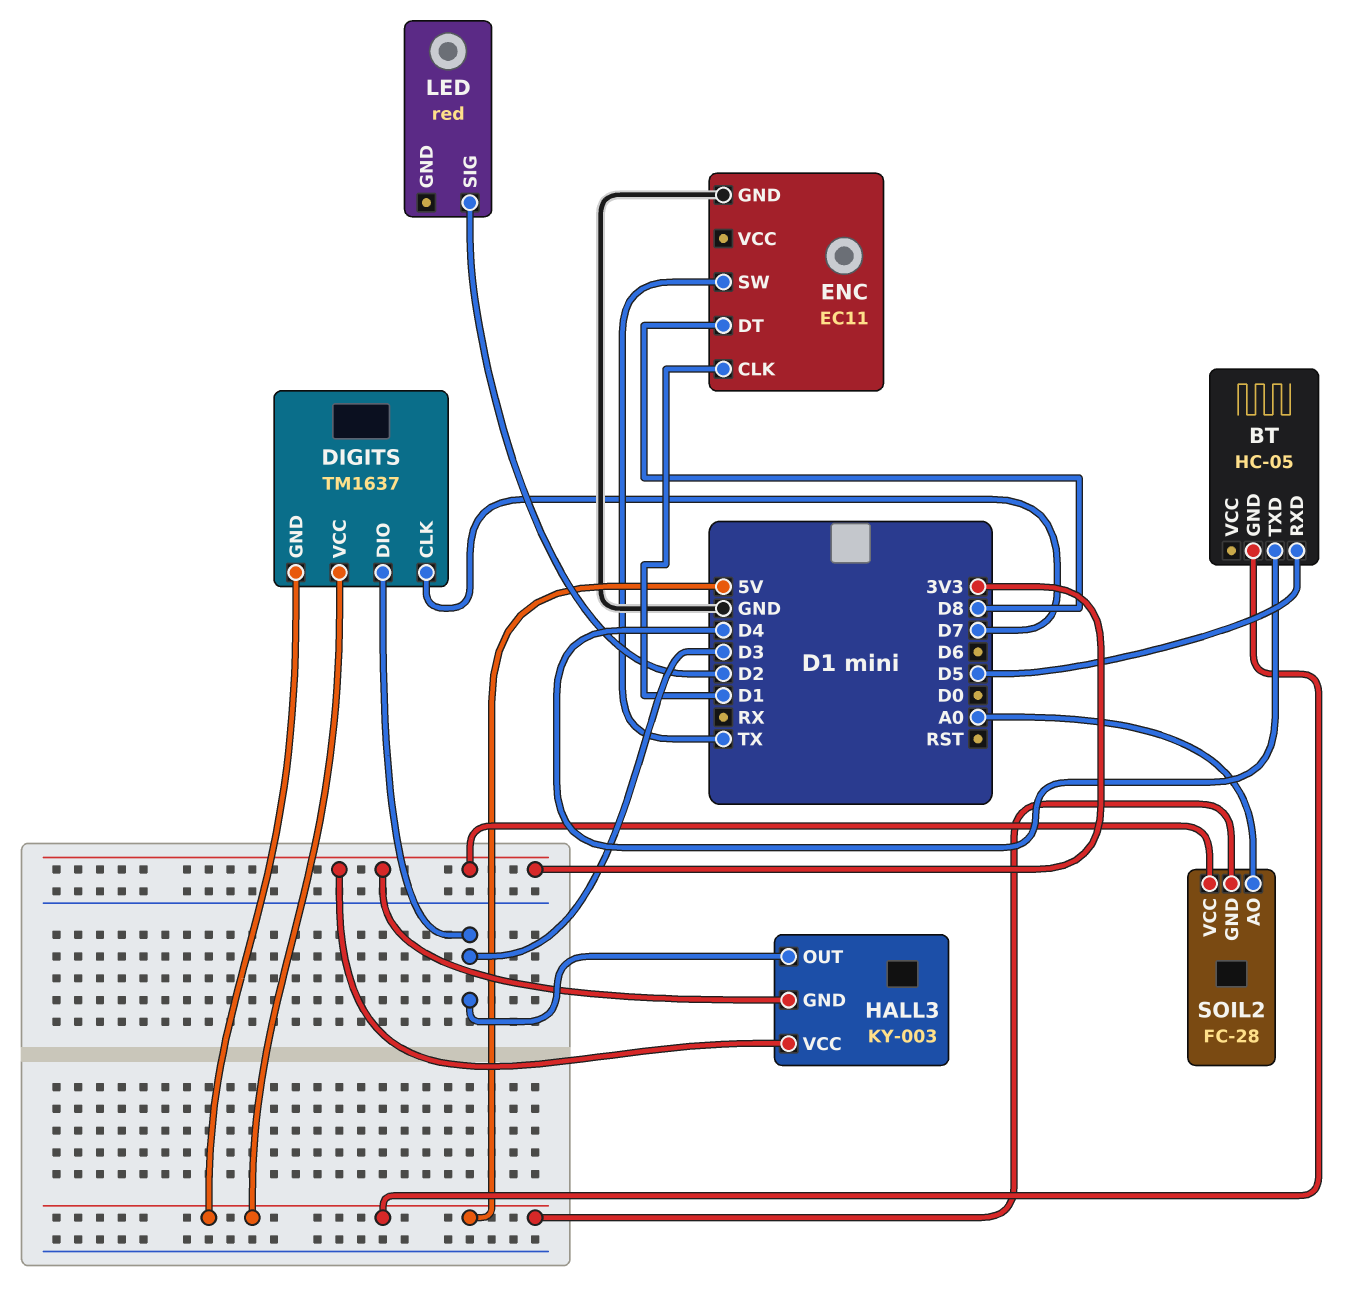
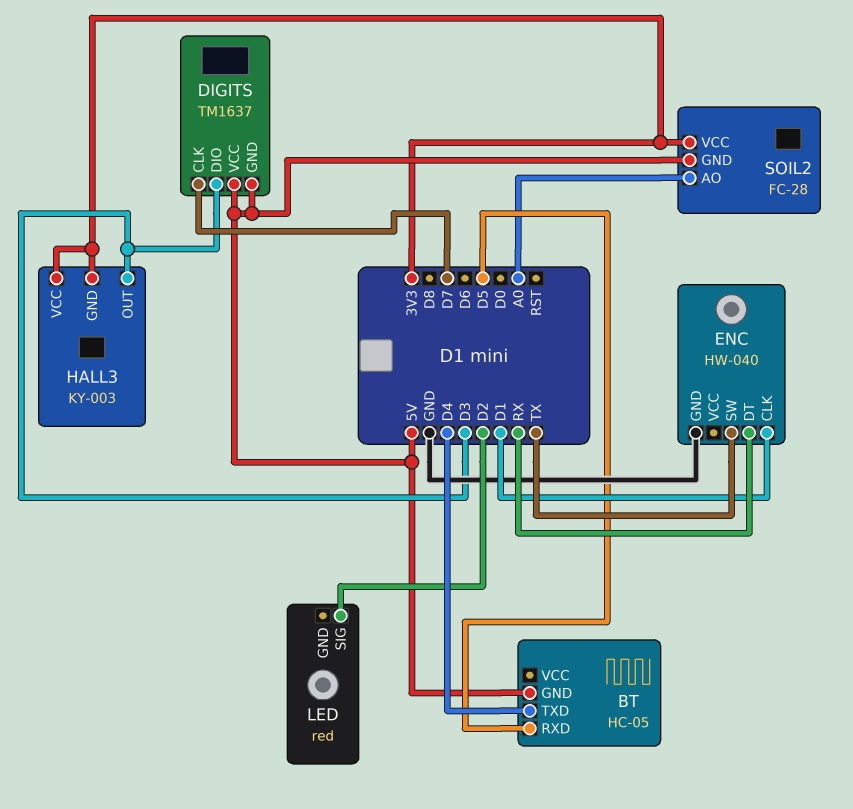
ENC: EC11 -> HW-040
ENC pin DT: D8 -> RX

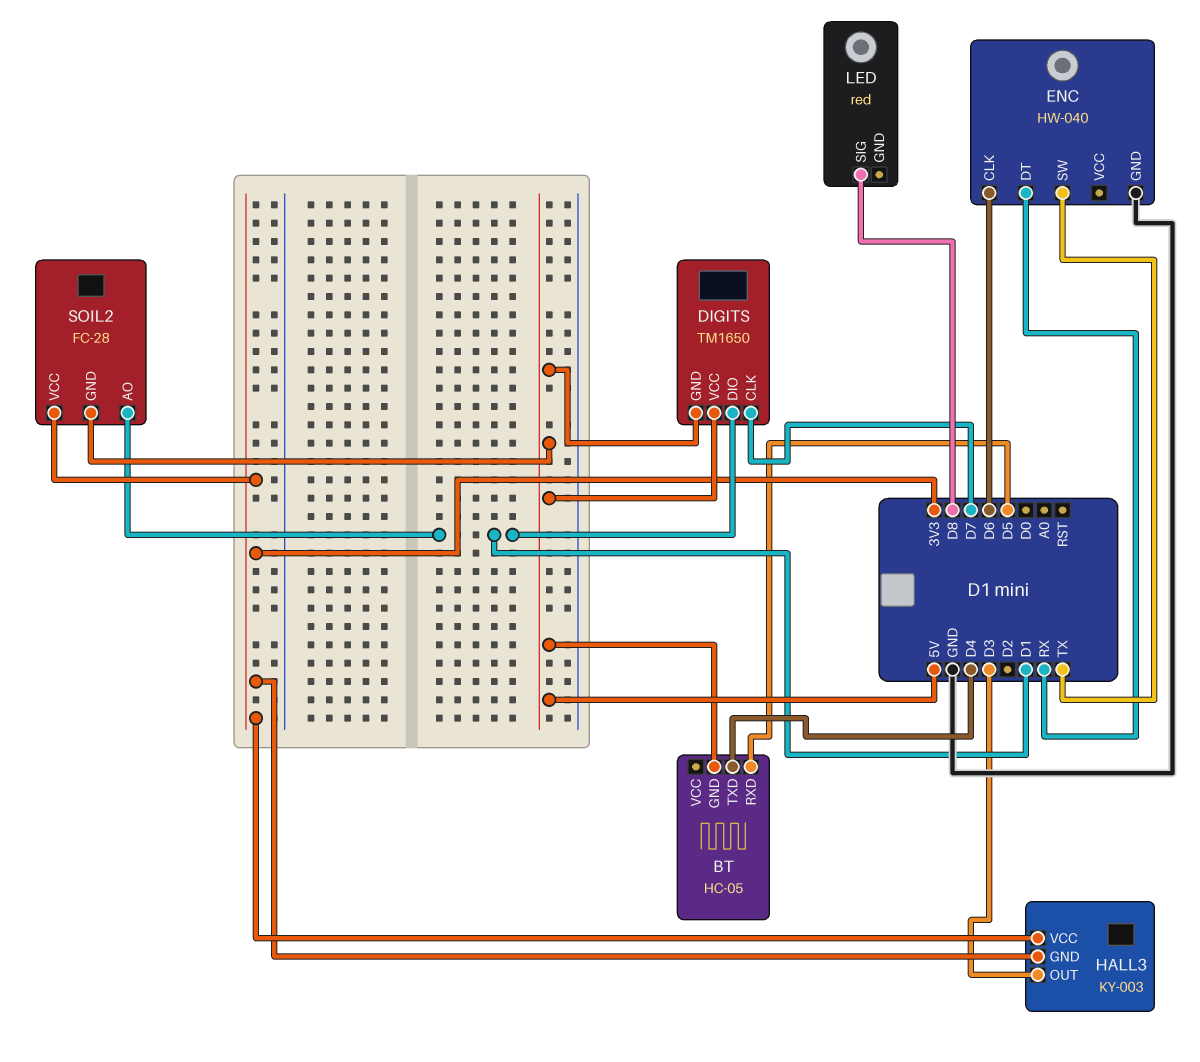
DIGITS: TM1637 -> TM1650
DIGITS pin DIO: D3 -> D1
ENC pin CLK: D1 -> D6
LED pin SIG: D2 -> D8
SOIL2 pin AO: A0 -> D1

